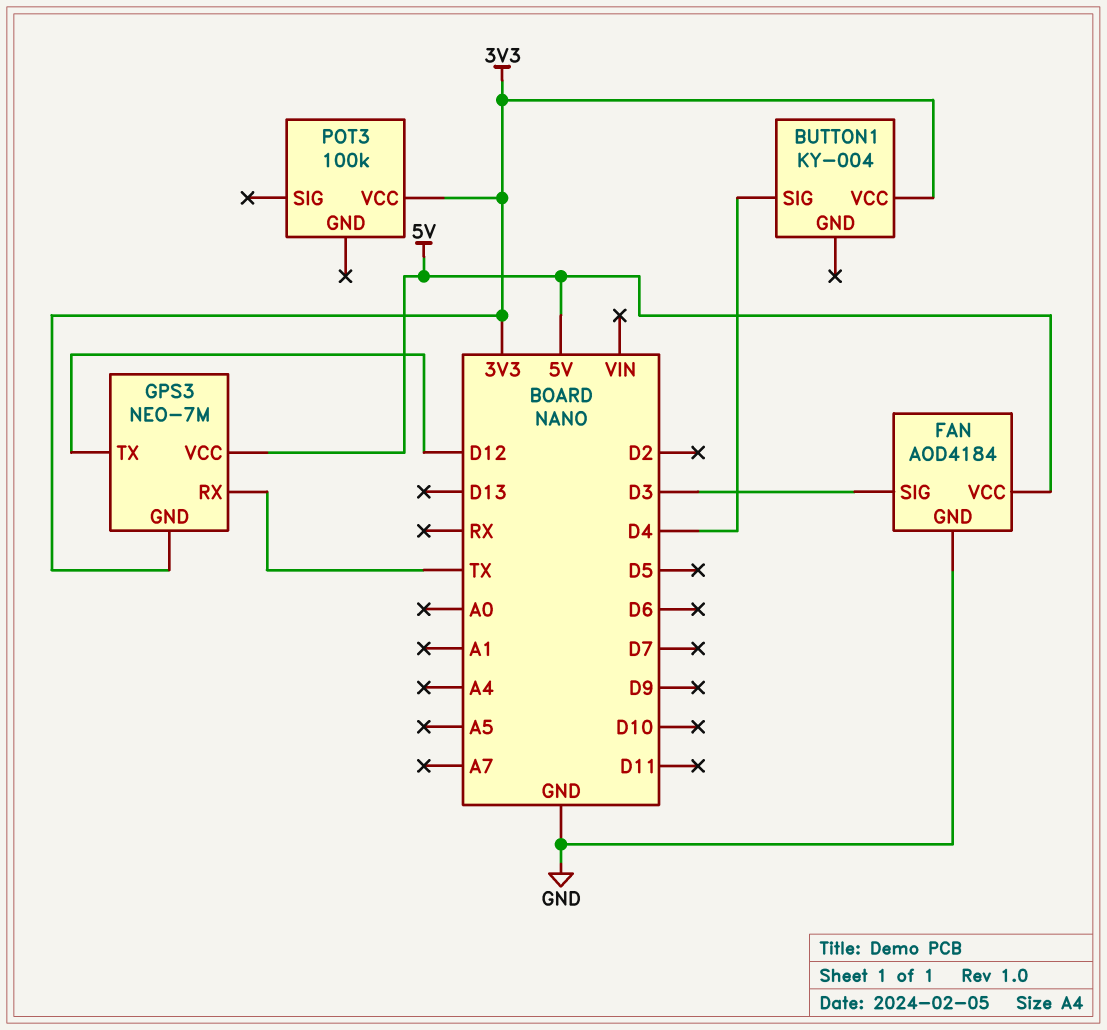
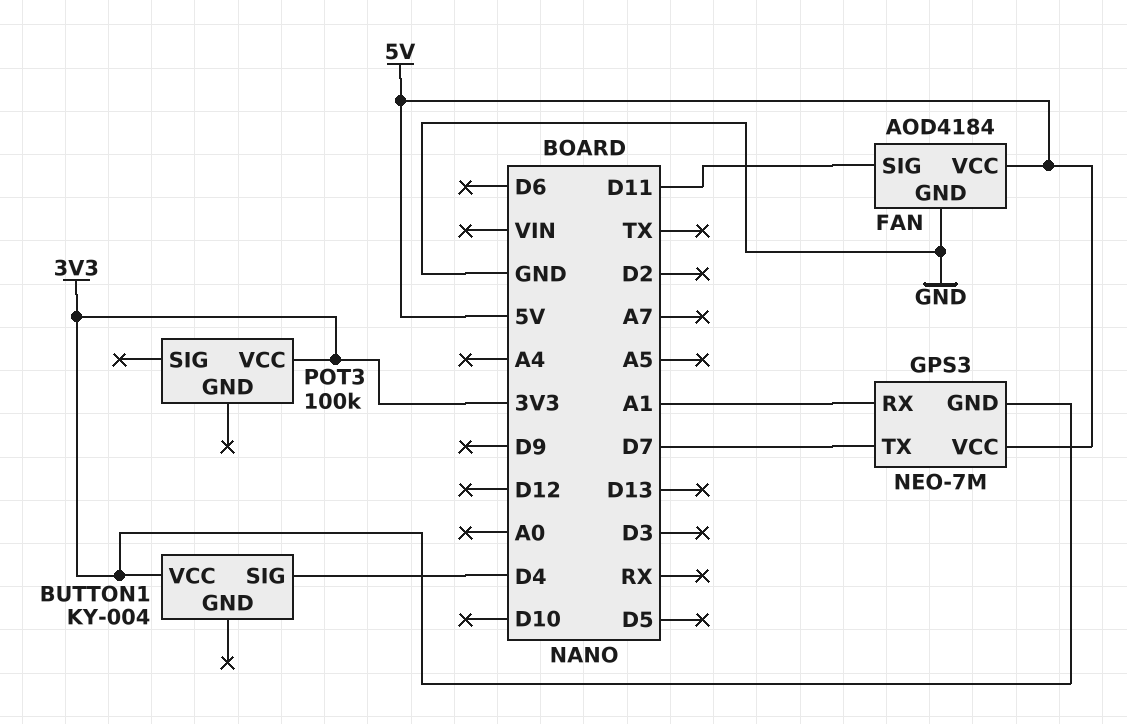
FAN pin SIG: D3 -> D11
GPS3 pin RX: TX -> A1
GPS3 pin TX: D12 -> D7

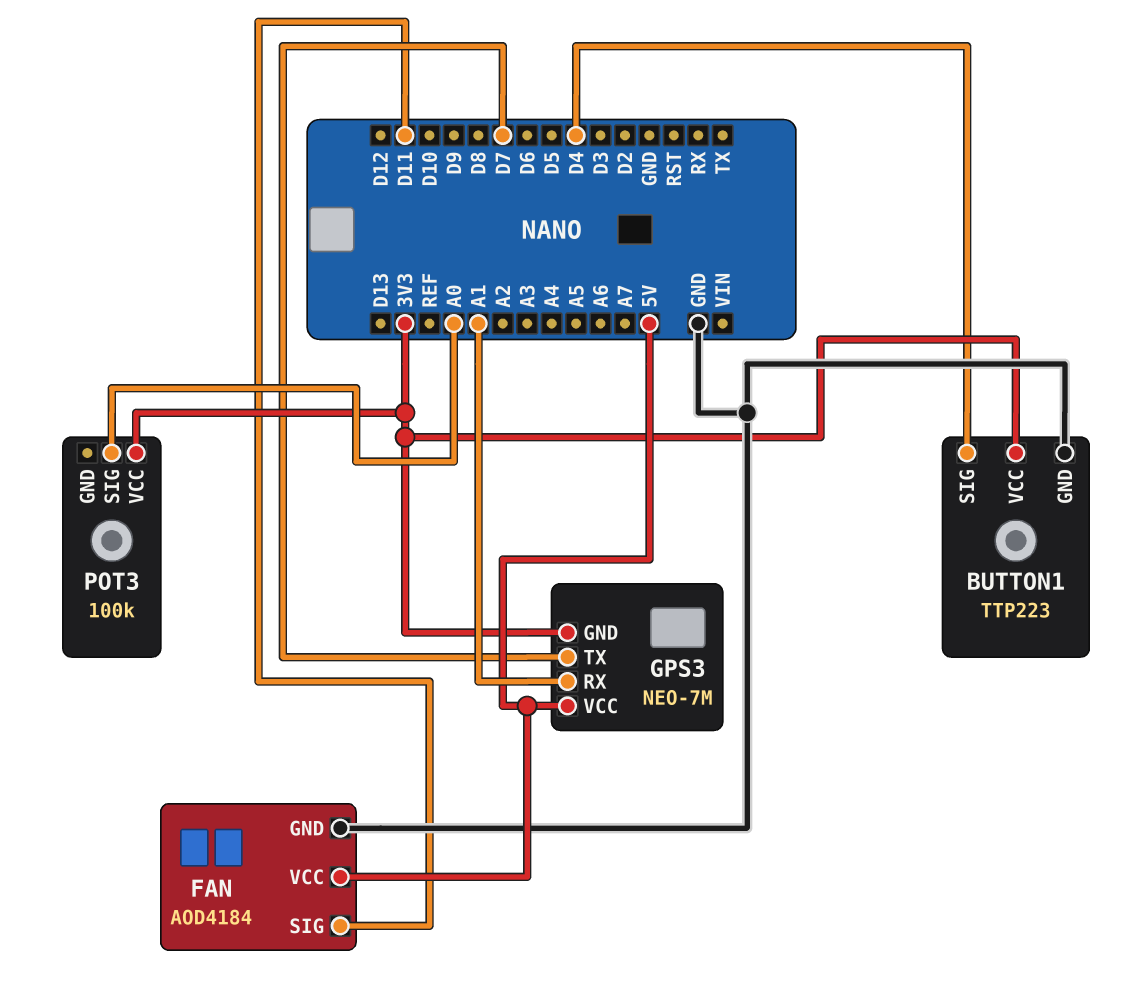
BUTTON1: KY-004 -> TTP223
BUTTON1 pin GND: none -> GND
POT3 pin SIG: none -> A0

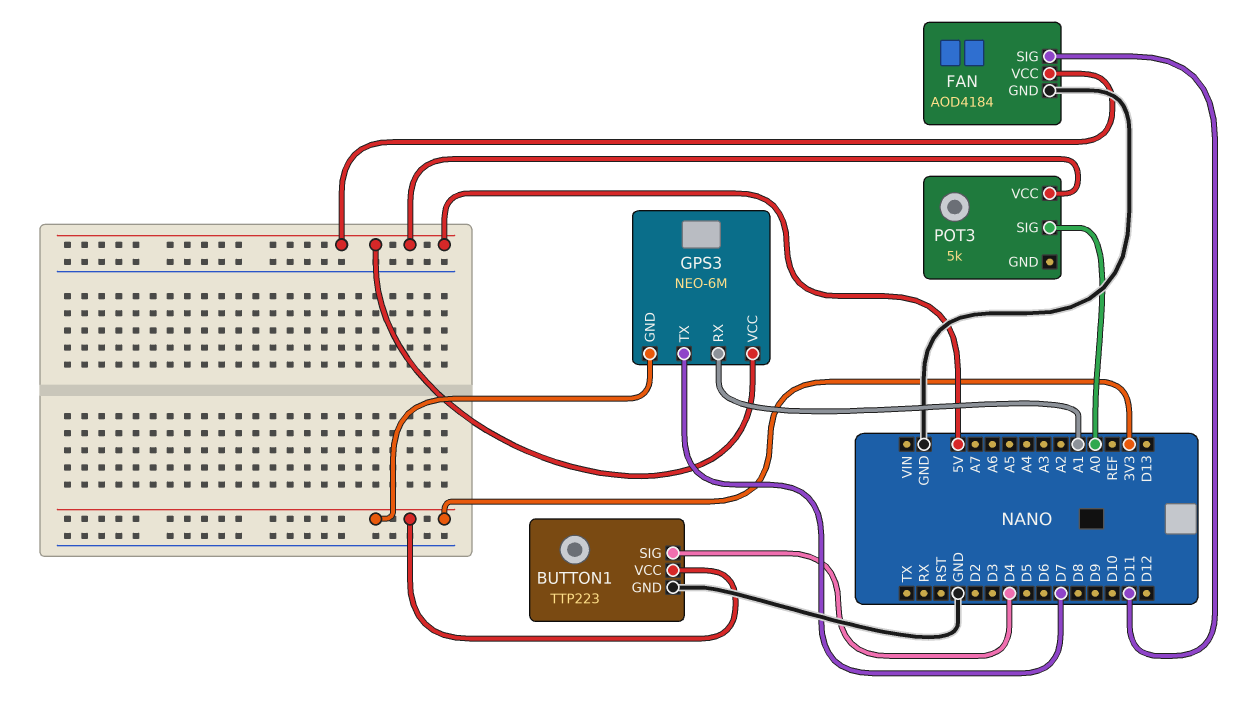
GPS3: NEO-7M -> NEO-6M
POT3: 100k -> 5k
POT3 pin VCC: 3V3 -> 5V

